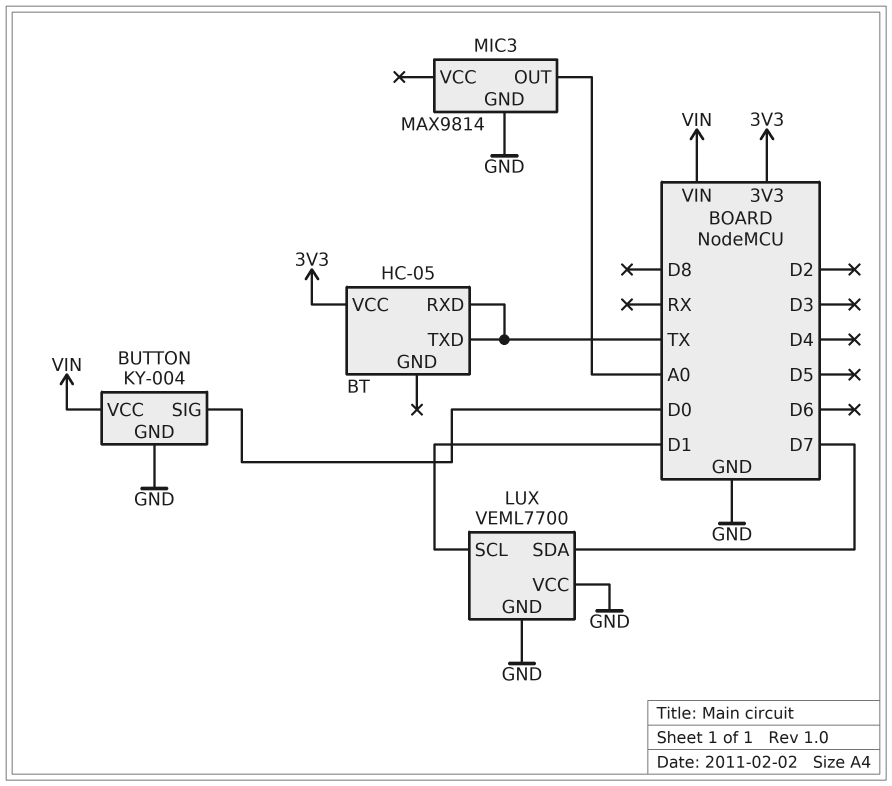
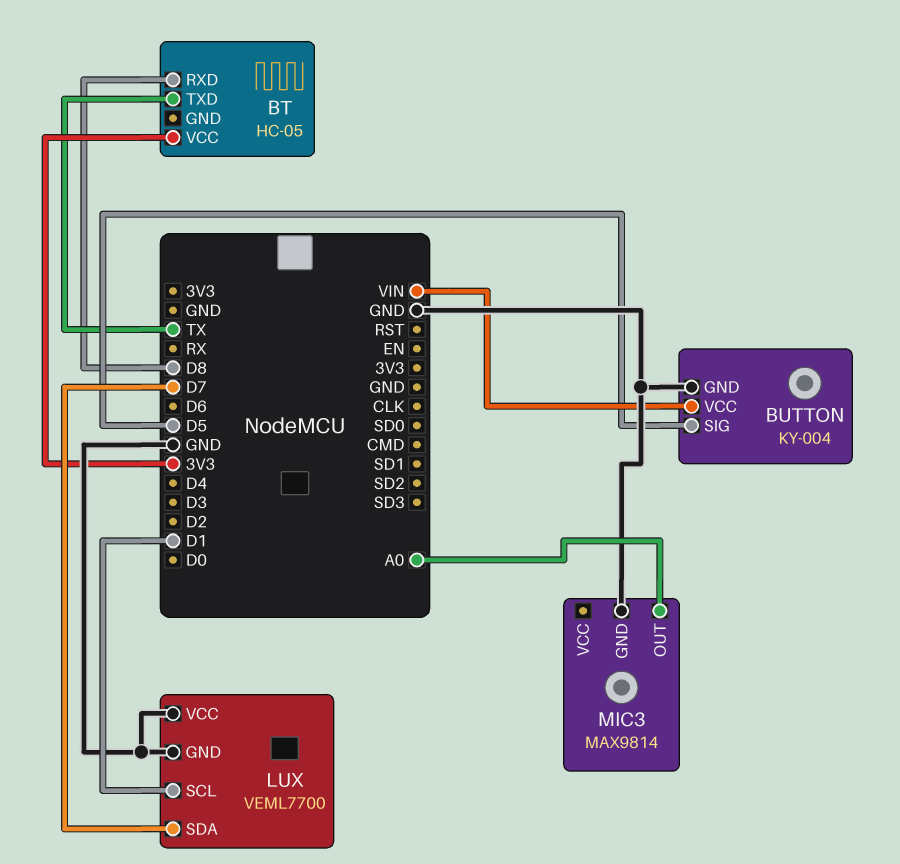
BT pin RXD: TX -> D8
BUTTON pin SIG: D0 -> D5

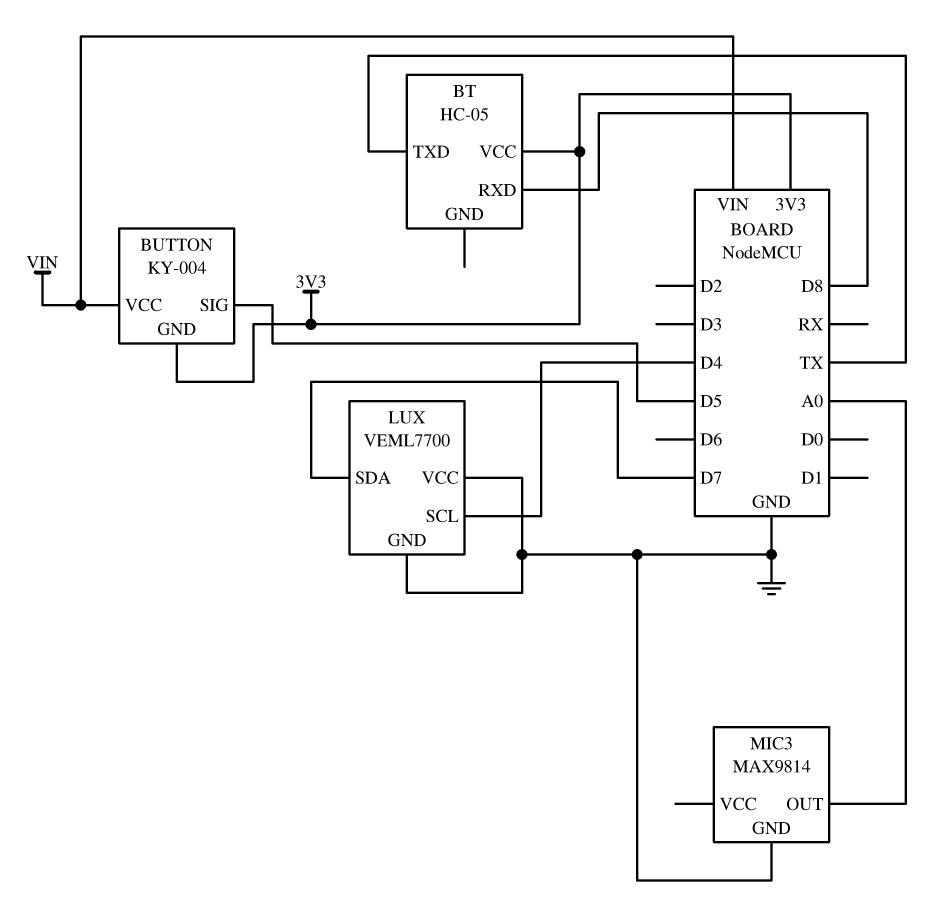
BUTTON pin GND: GND -> 3V3
LUX pin SCL: D1 -> D4

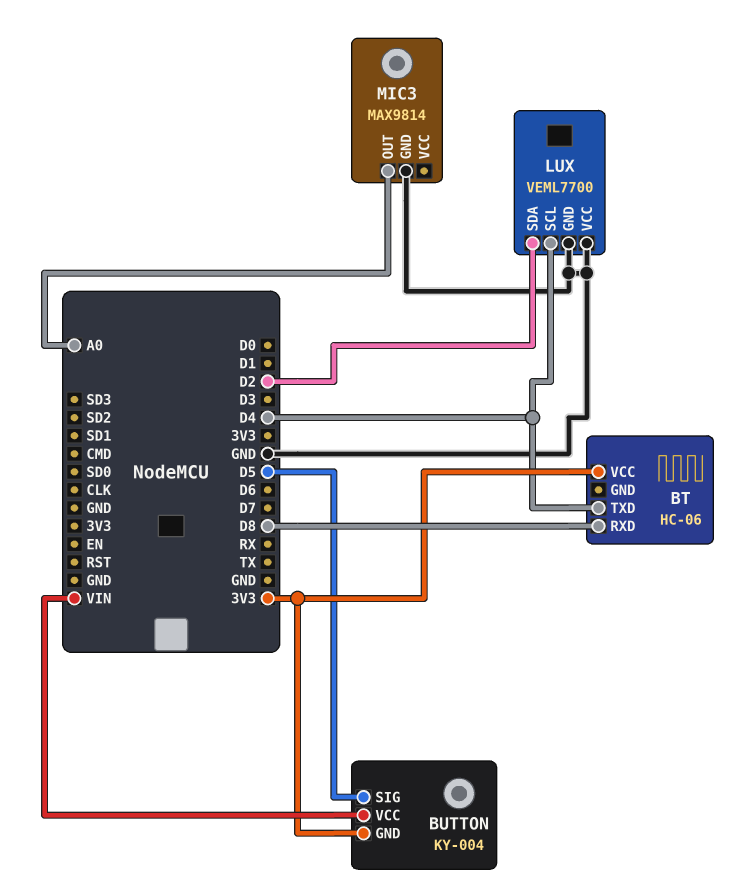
BT: HC-05 -> HC-06
BT pin TXD: TX -> D4
LUX pin SDA: D7 -> D2

